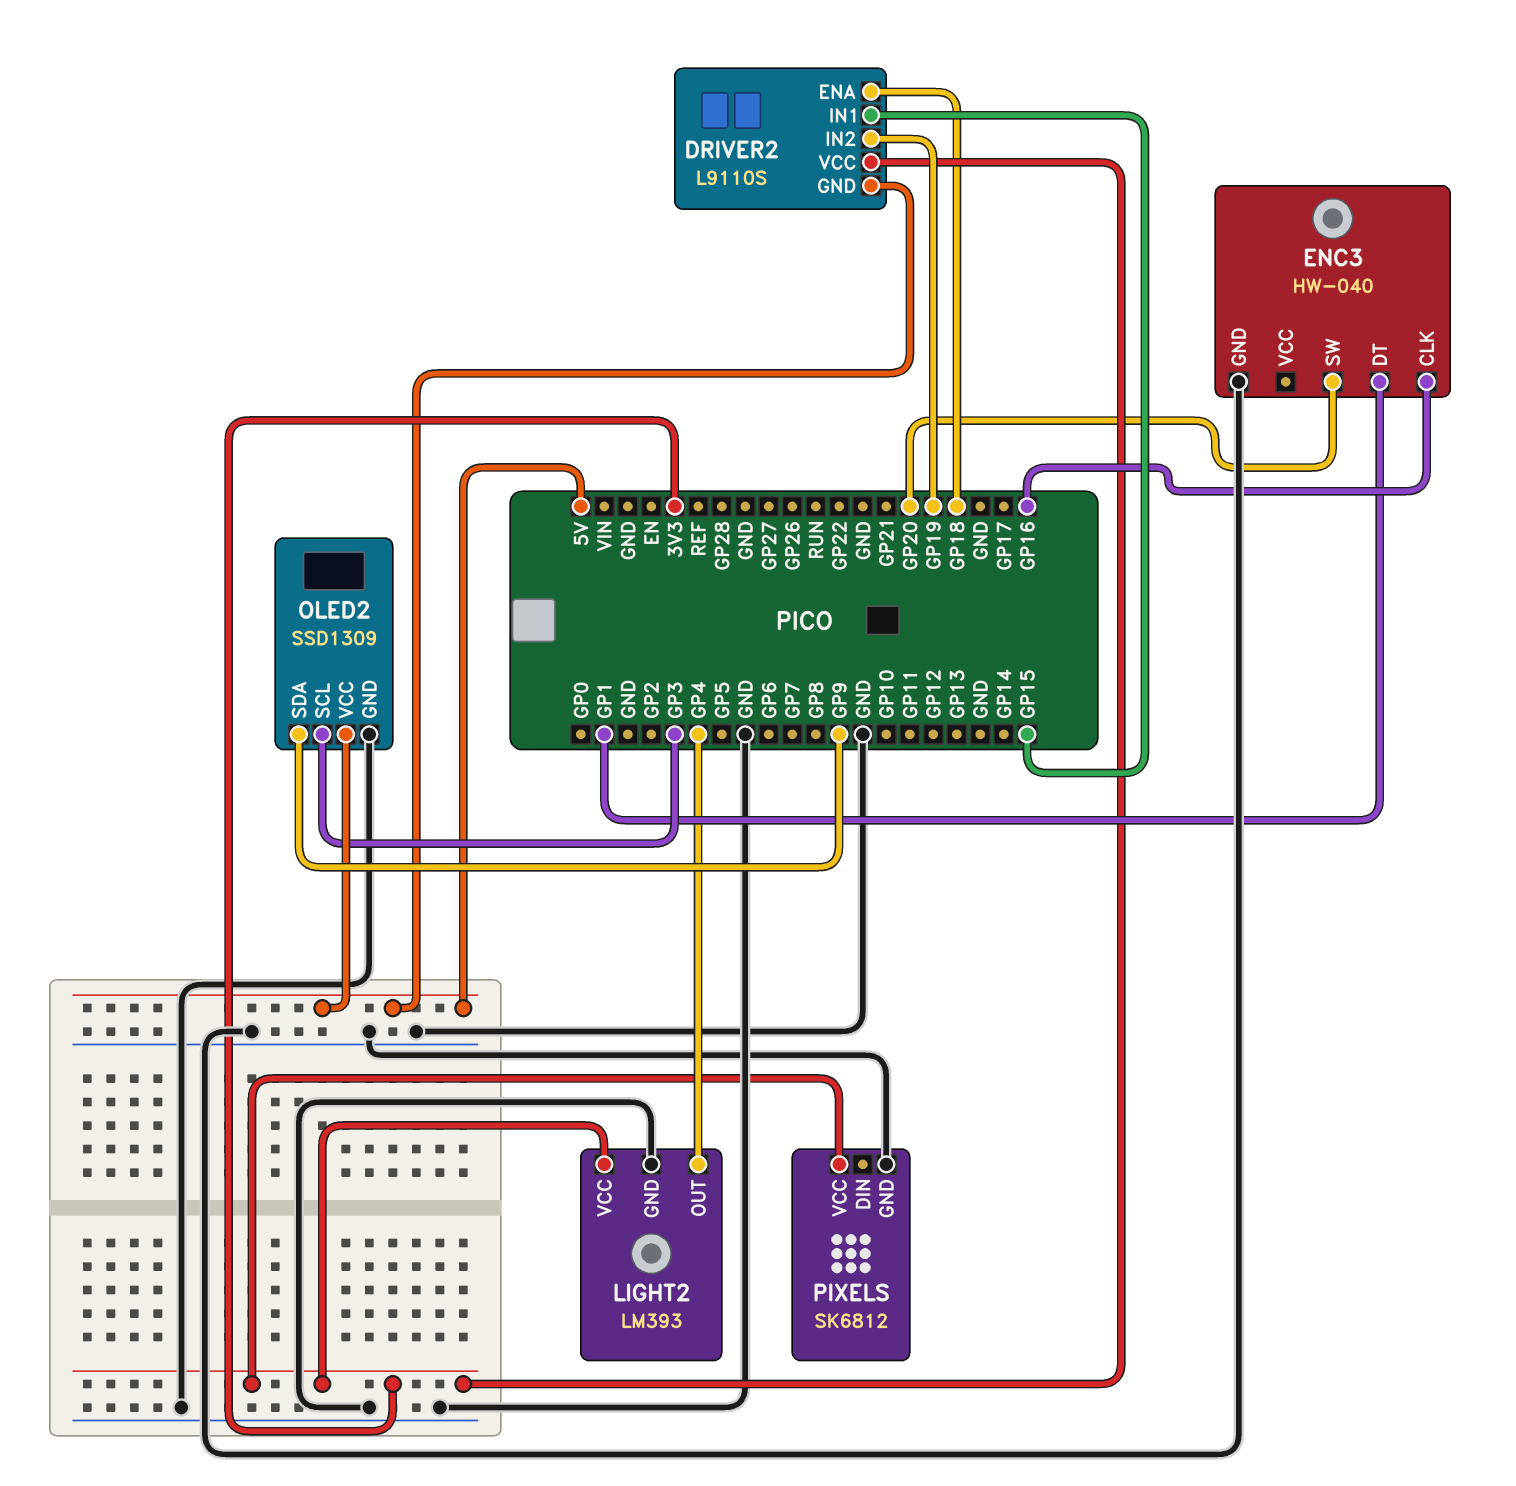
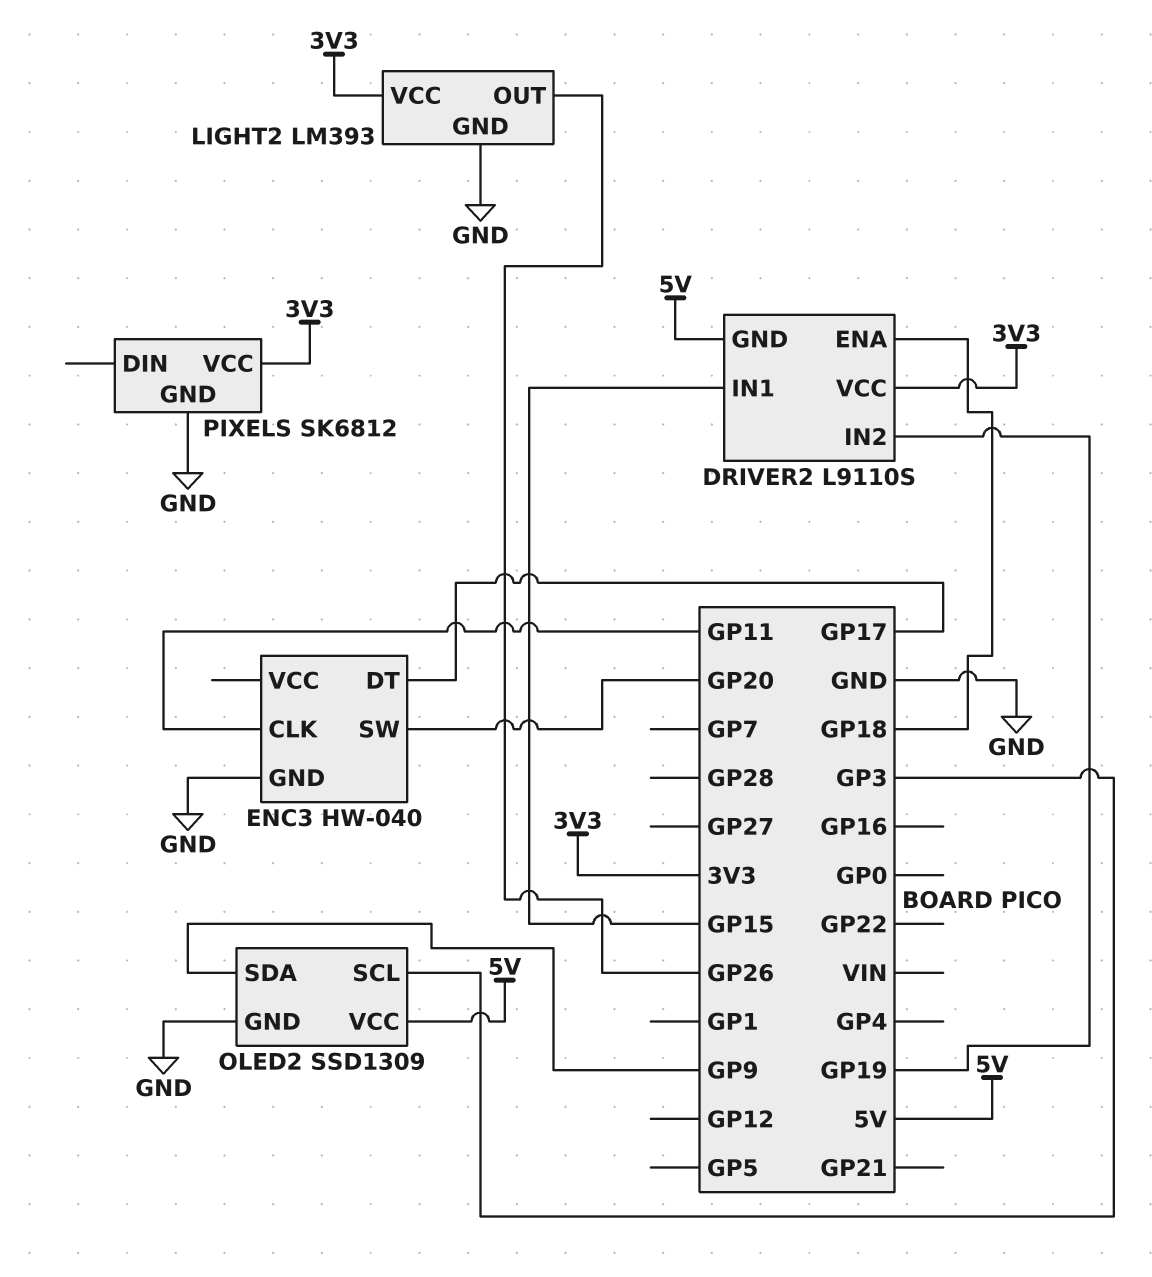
ENC3 pin CLK: GP16 -> GP11
ENC3 pin DT: GP1 -> GP17
LIGHT2 pin OUT: GP4 -> GP26

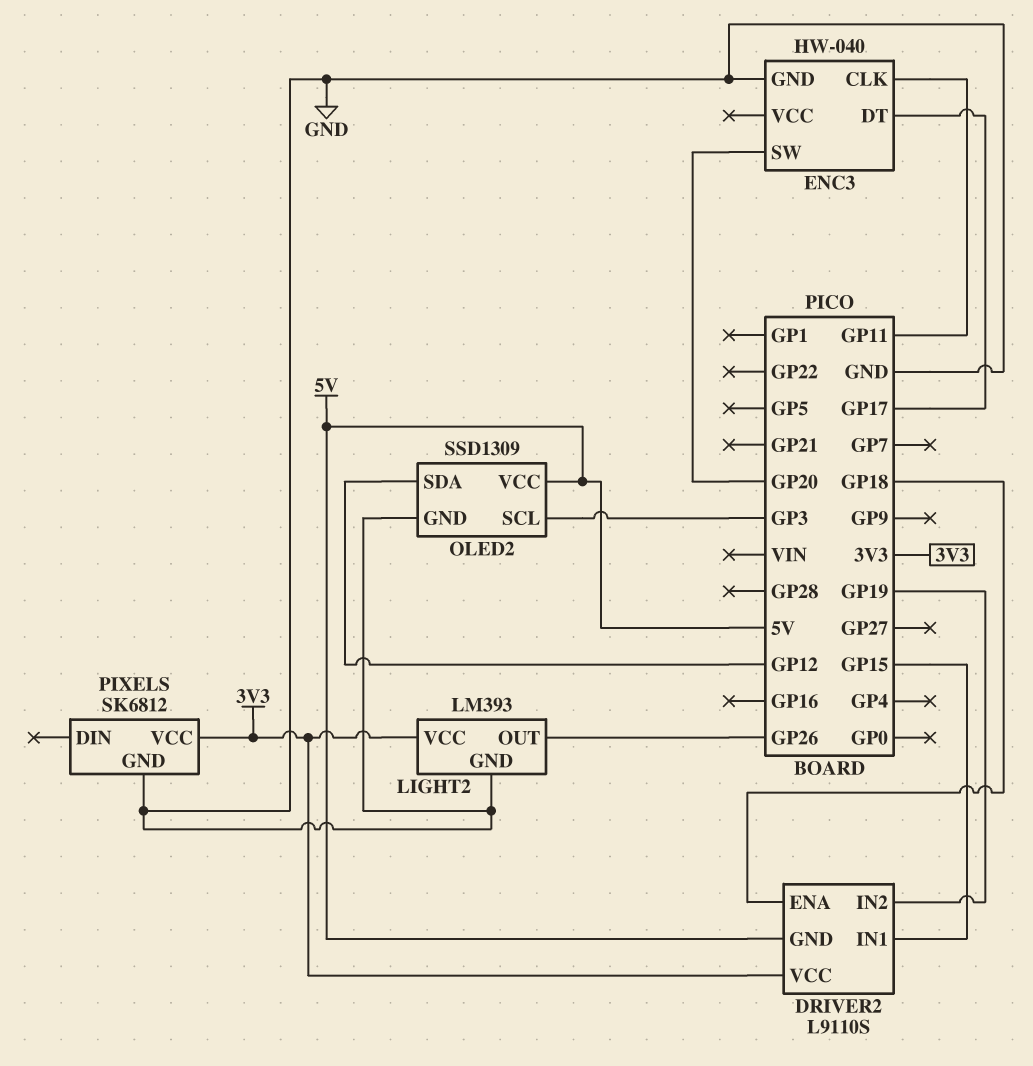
OLED2 pin SDA: GP9 -> GP12

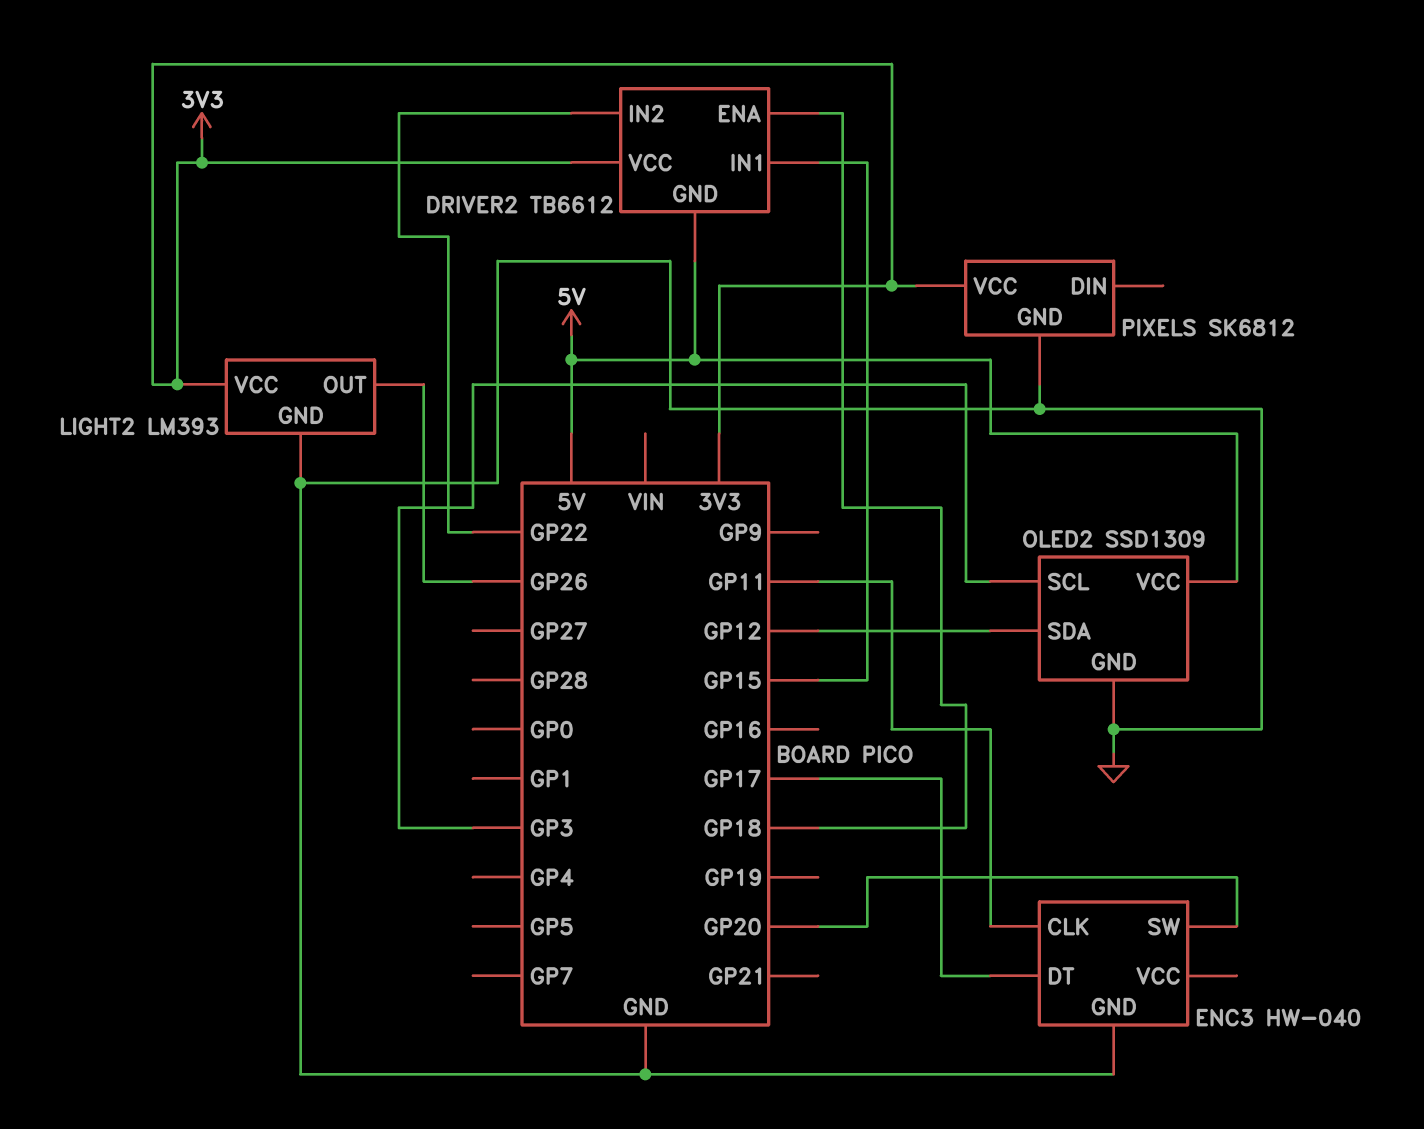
DRIVER2: L9110S -> TB6612
DRIVER2 pin IN2: GP19 -> GP22

